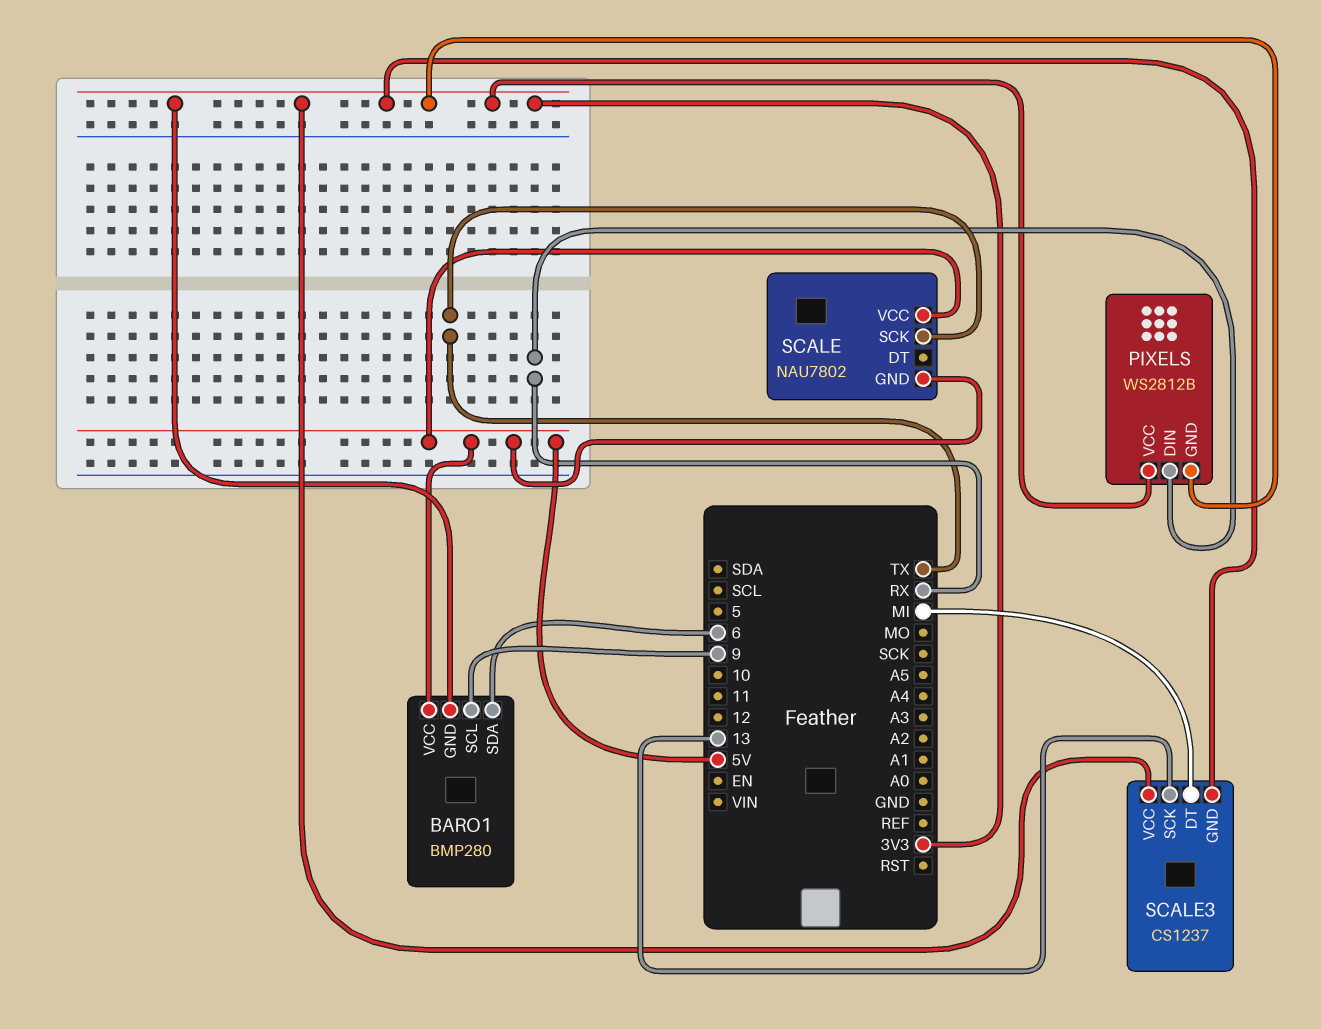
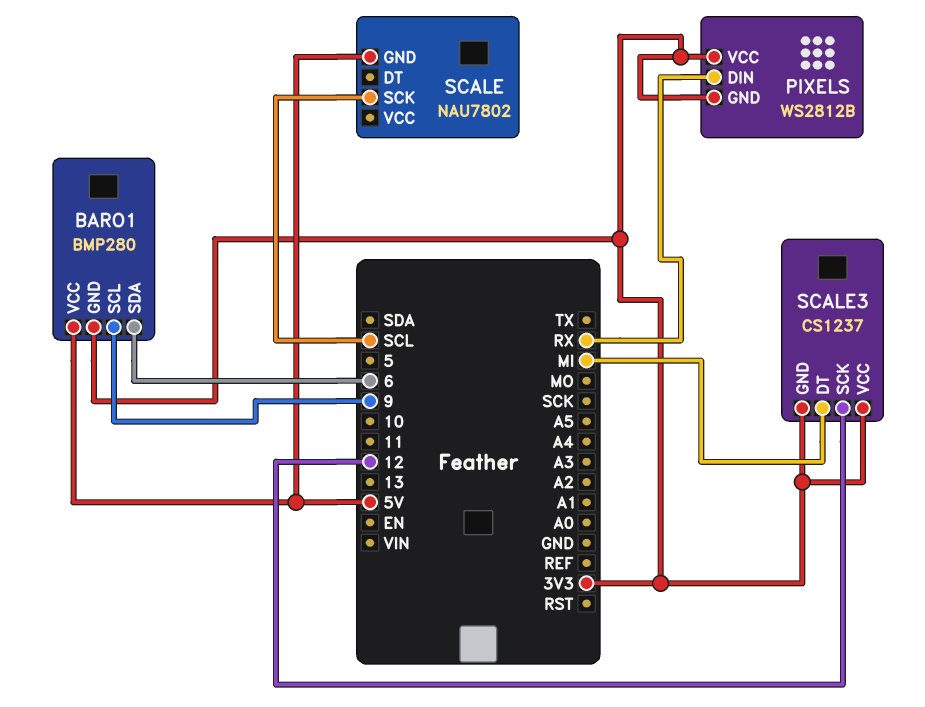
SCALE pin SCK: TX -> SCL
SCALE pin VCC: 5V -> none
SCALE3 pin SCK: 13 -> 12

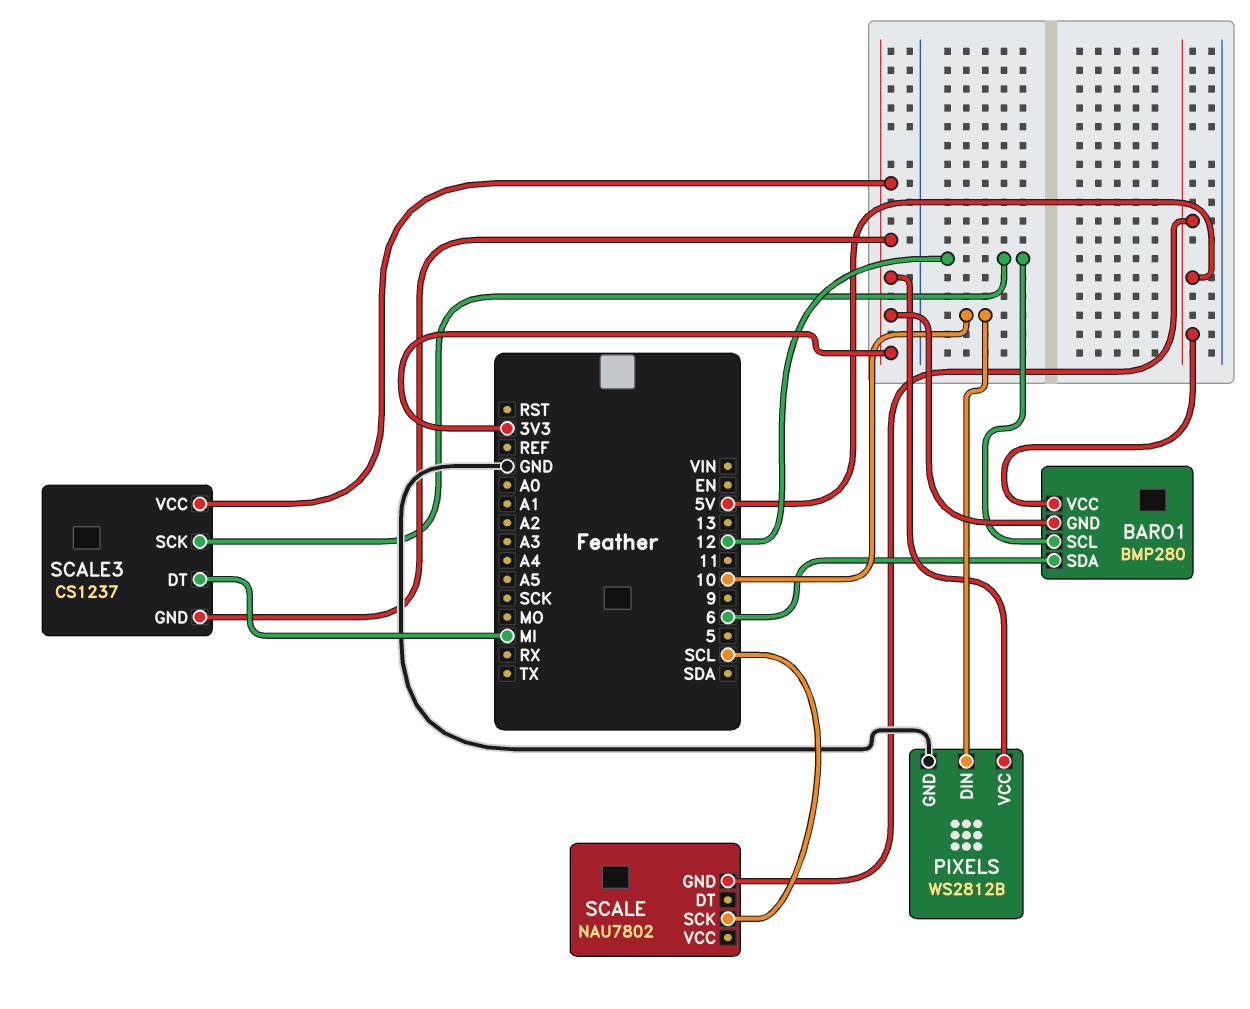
BARO1 pin SCL: 9 -> 12
PIXELS pin DIN: RX -> 10
PIXELS pin GND: 3V3 -> GND

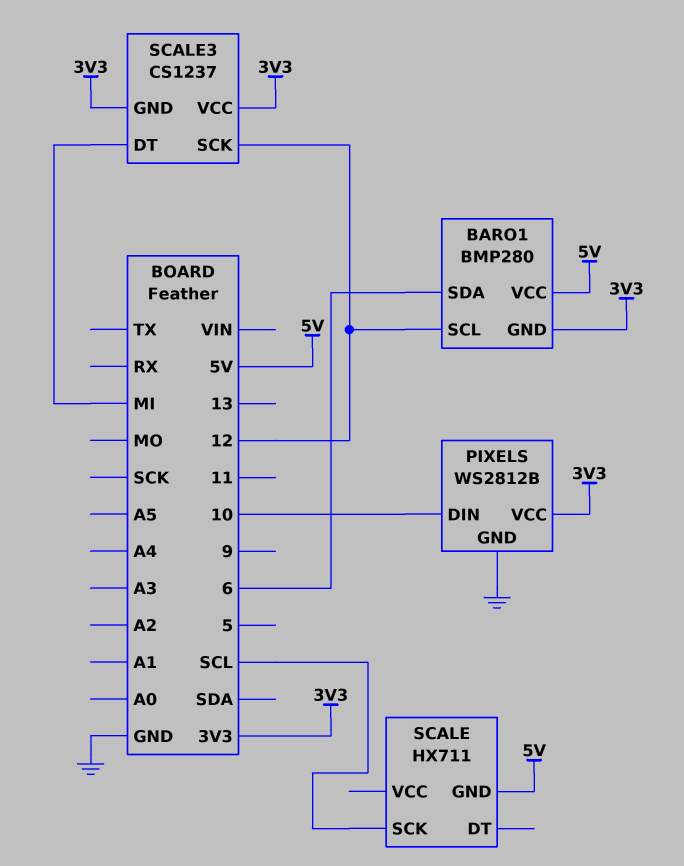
SCALE: NAU7802 -> HX711

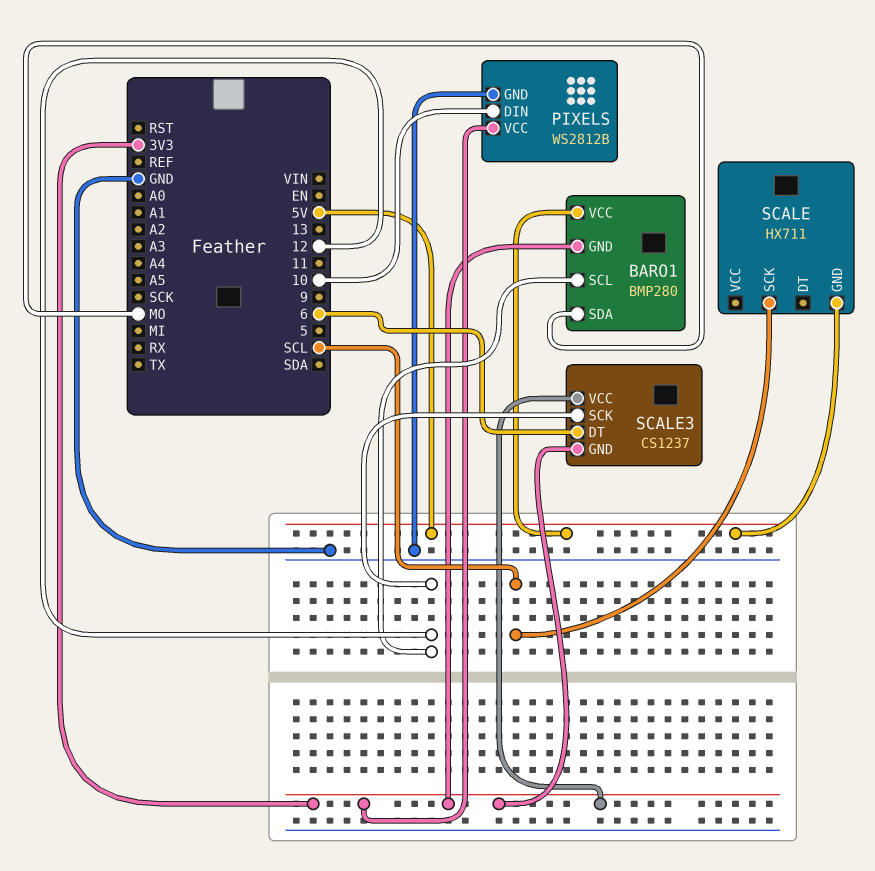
BARO1 pin SDA: 6 -> MO
SCALE3 pin DT: MI -> 6

